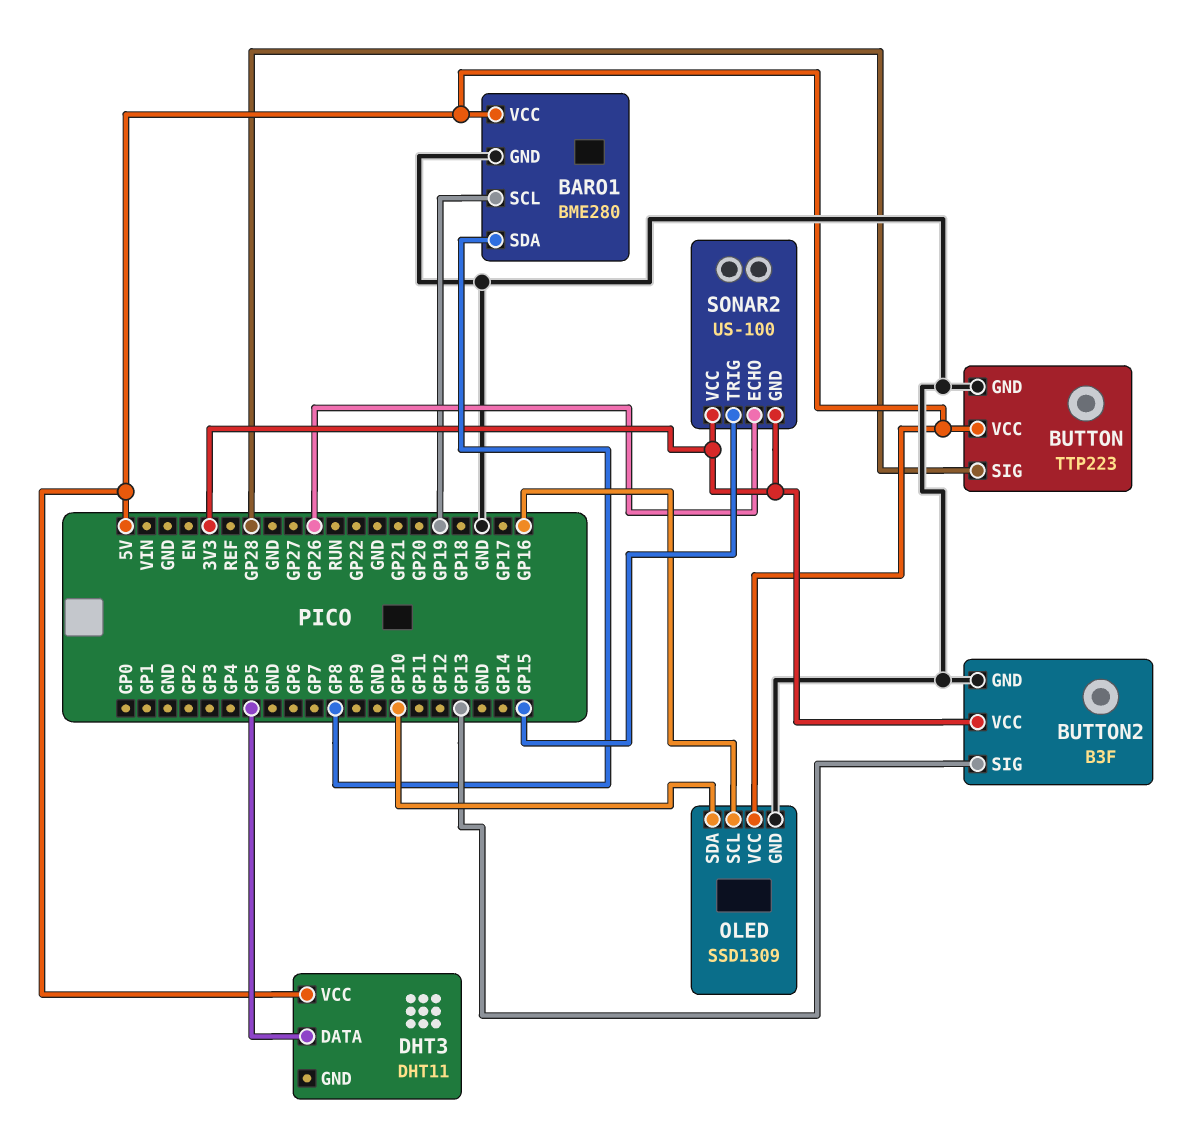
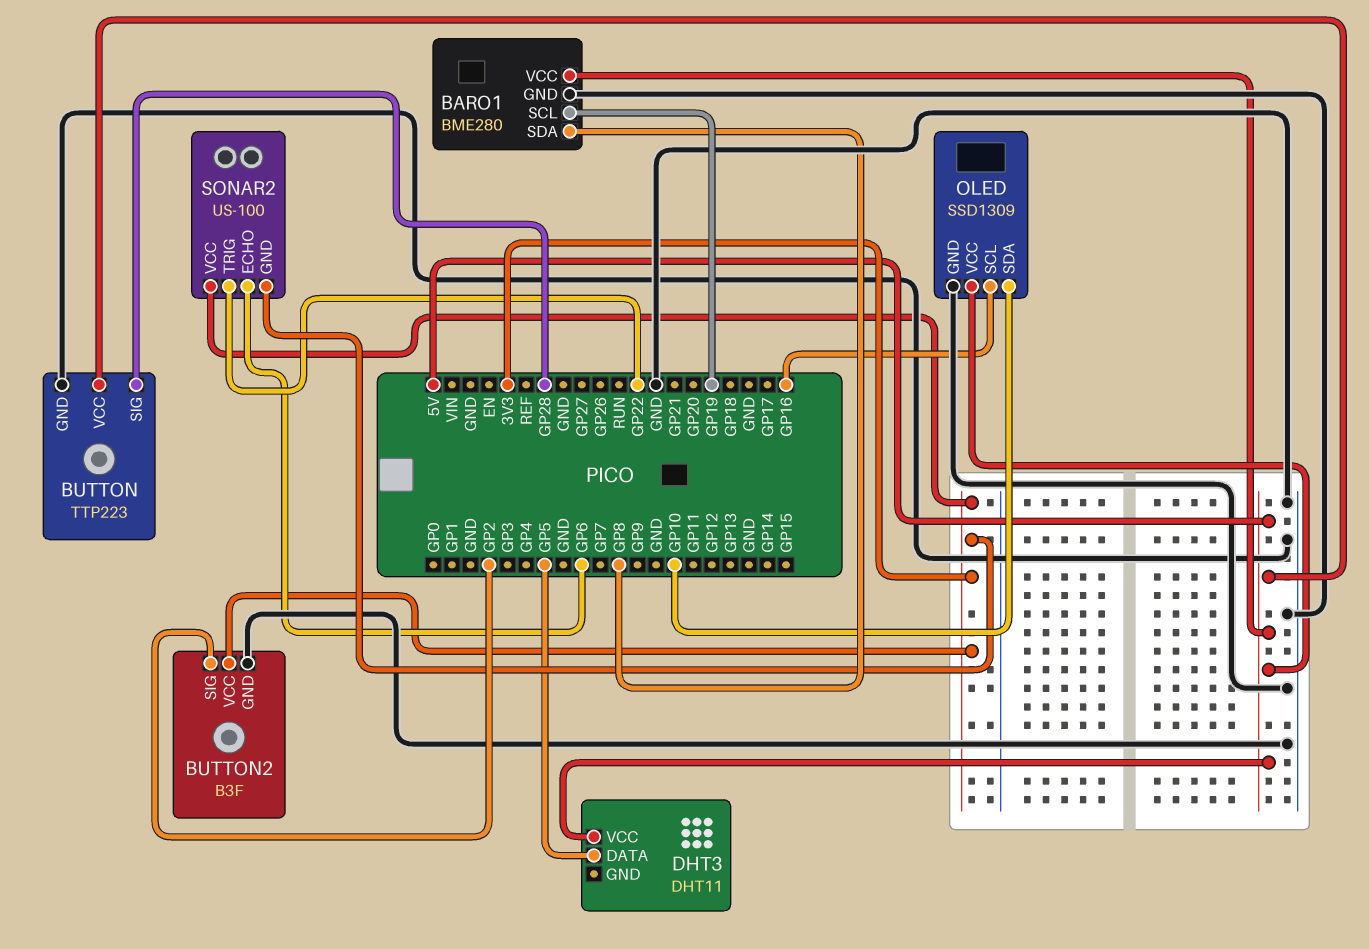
BUTTON2 pin SIG: GP13 -> GP2
SONAR2 pin ECHO: GP26 -> GP6
SONAR2 pin TRIG: GP15 -> GP22

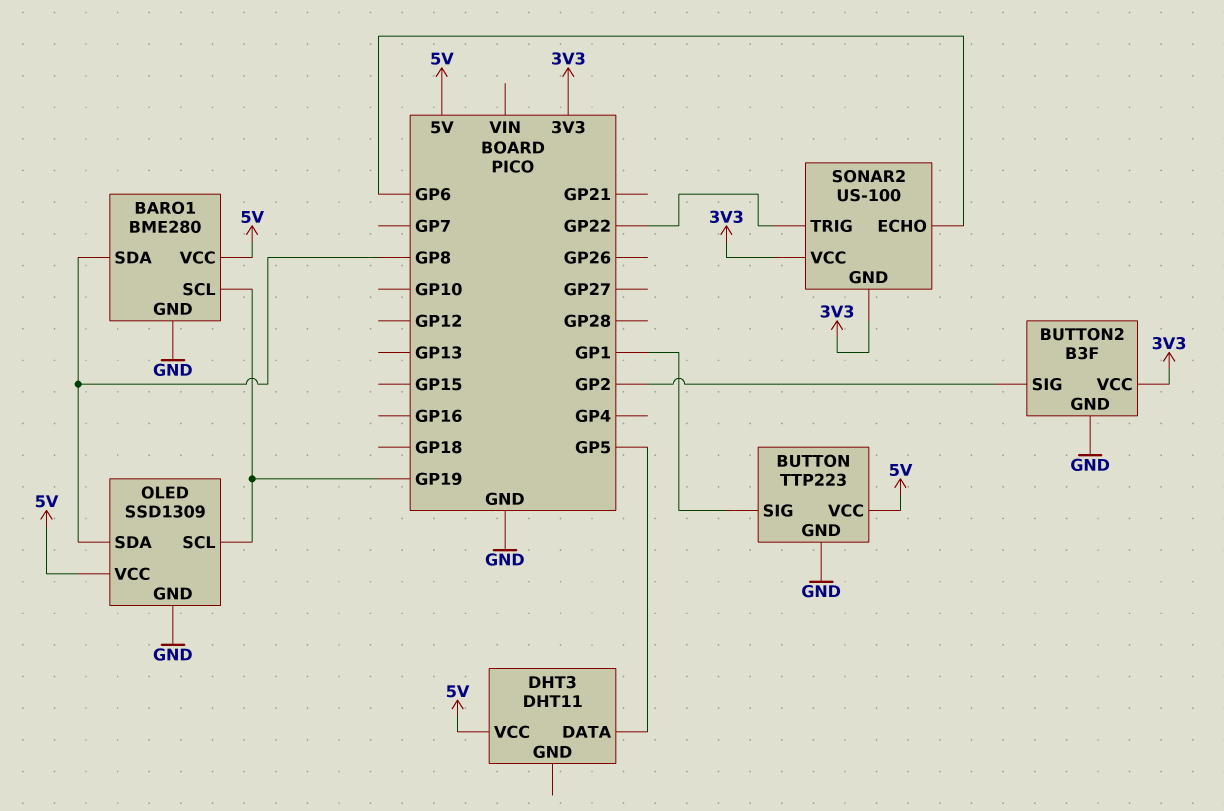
BUTTON pin SIG: GP28 -> GP1
OLED pin SCL: GP16 -> GP19
OLED pin SDA: GP10 -> GP8

